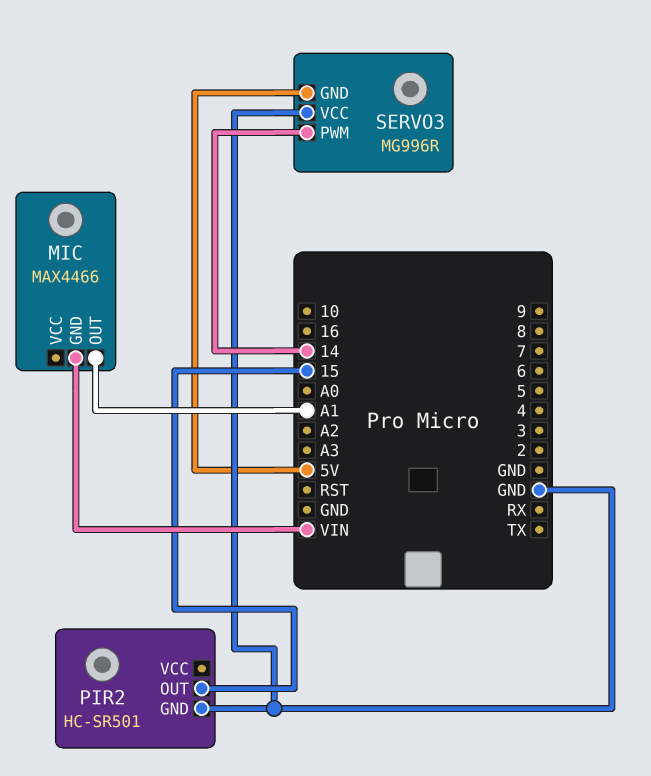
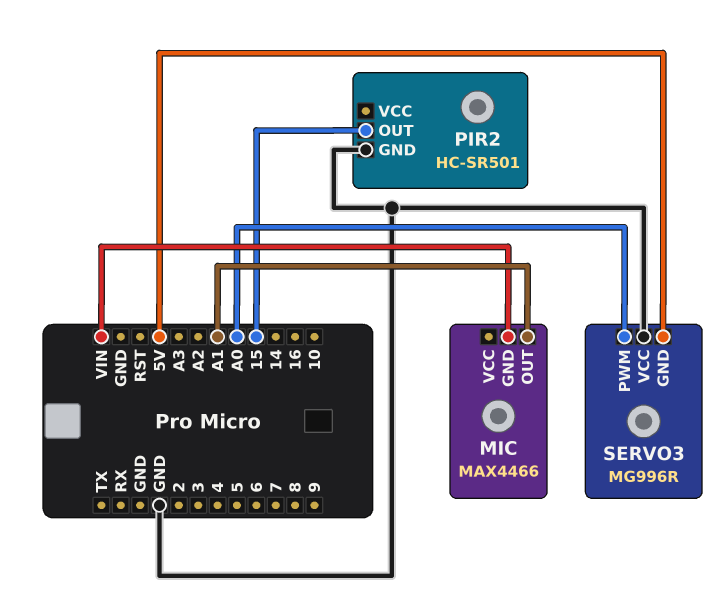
SERVO3 pin PWM: 14 -> A0

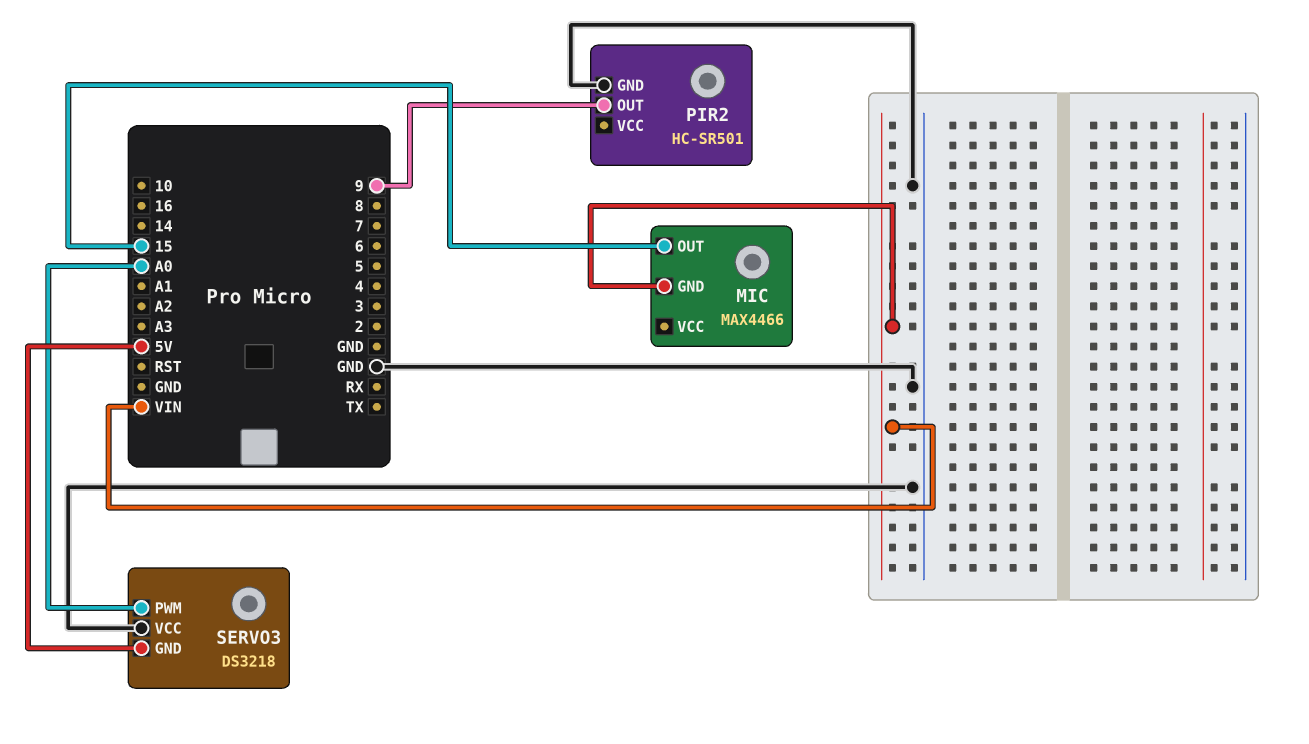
MIC pin OUT: A1 -> 15
PIR2 pin OUT: 15 -> 9
SERVO3: MG996R -> DS3218

